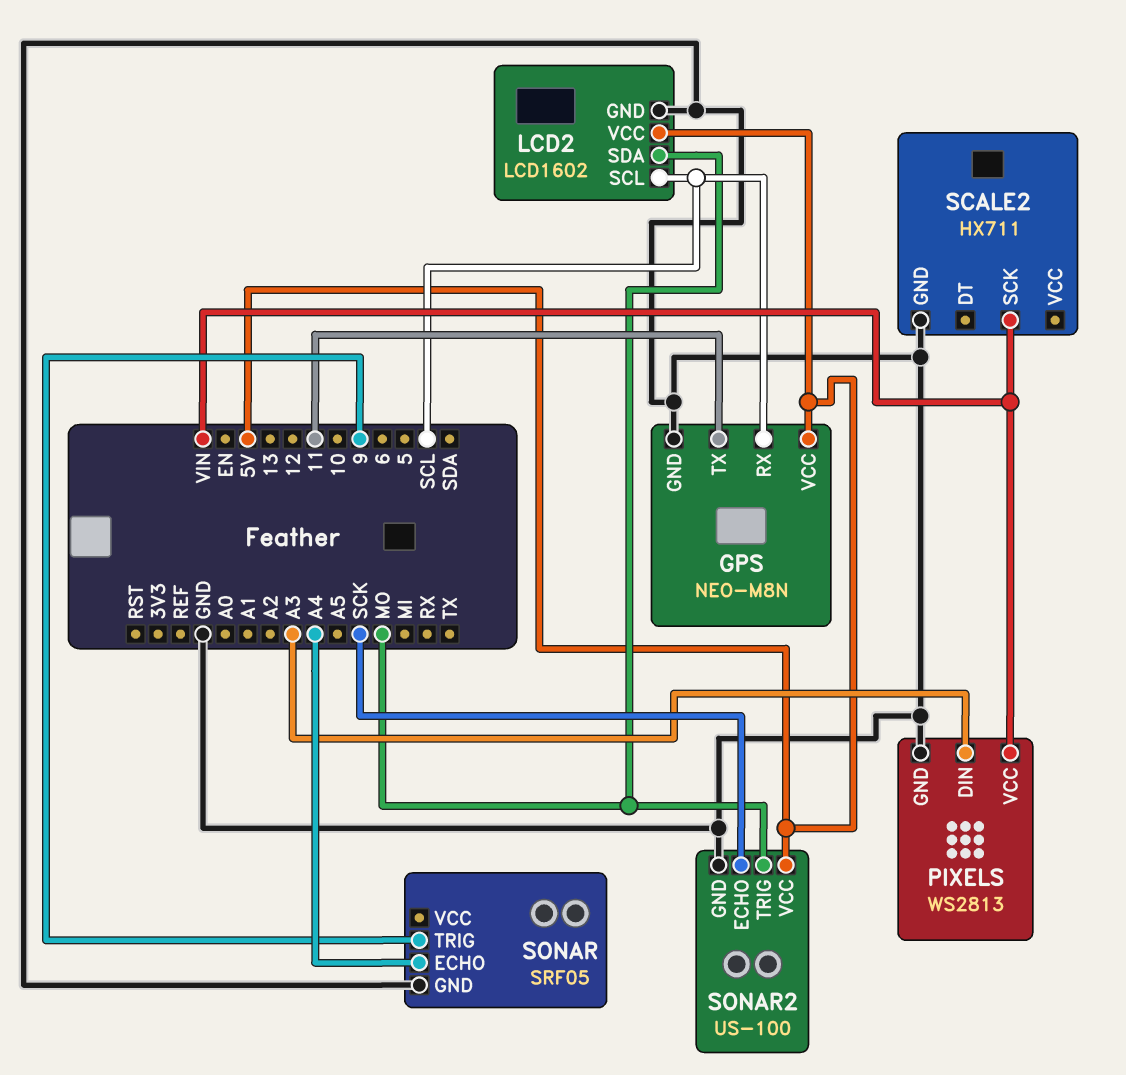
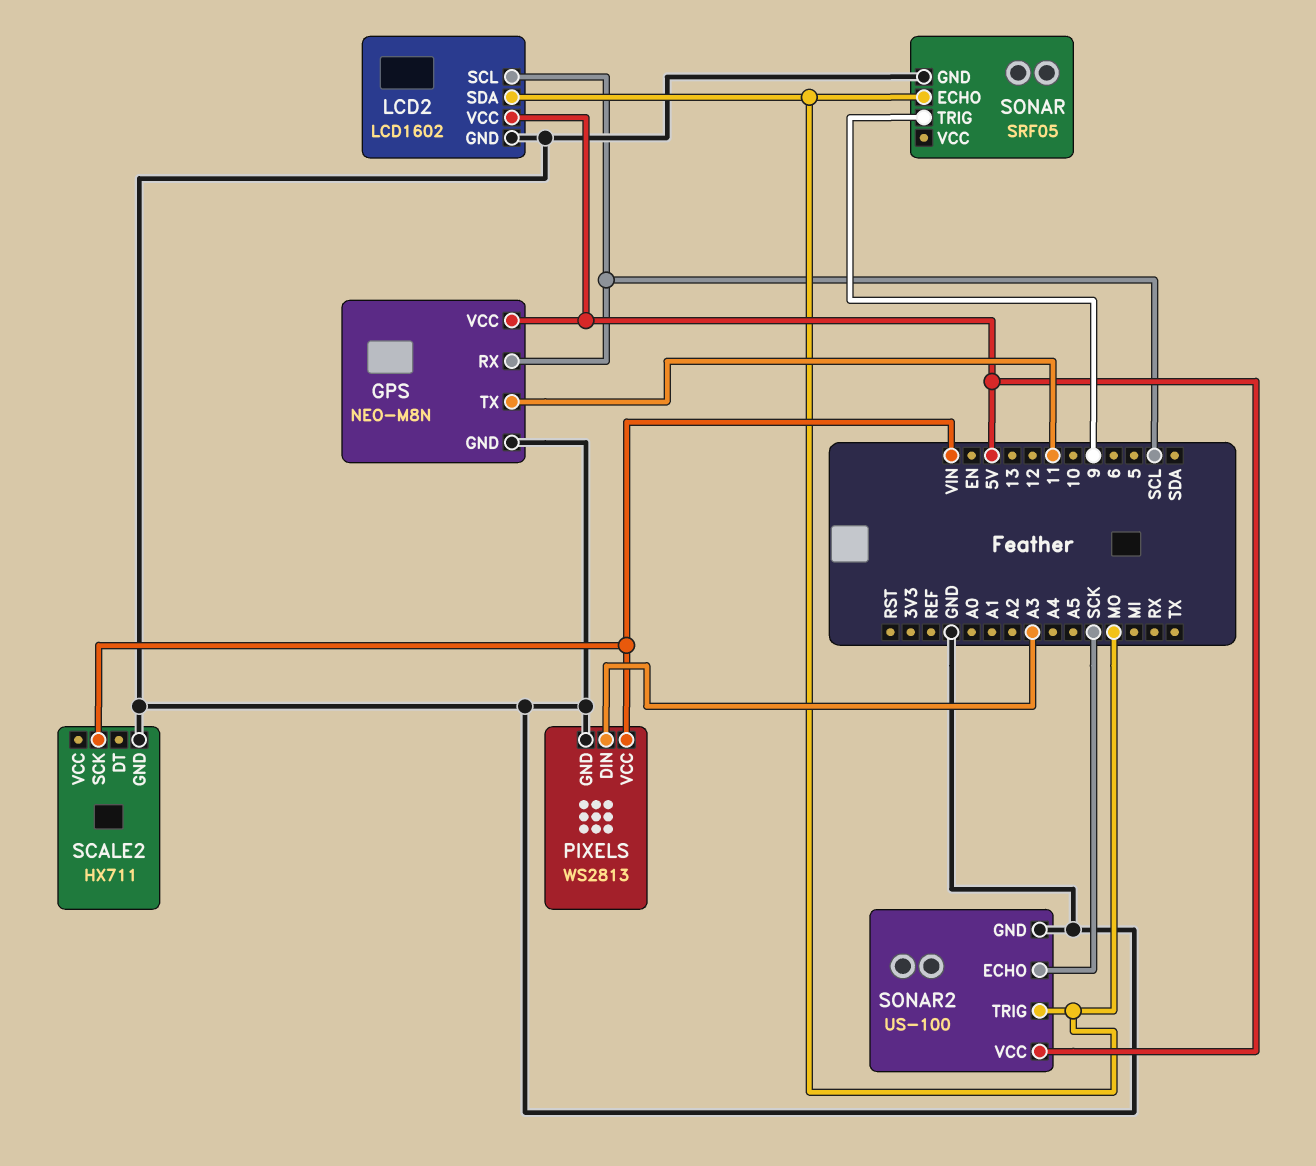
SONAR pin ECHO: A4 -> MO

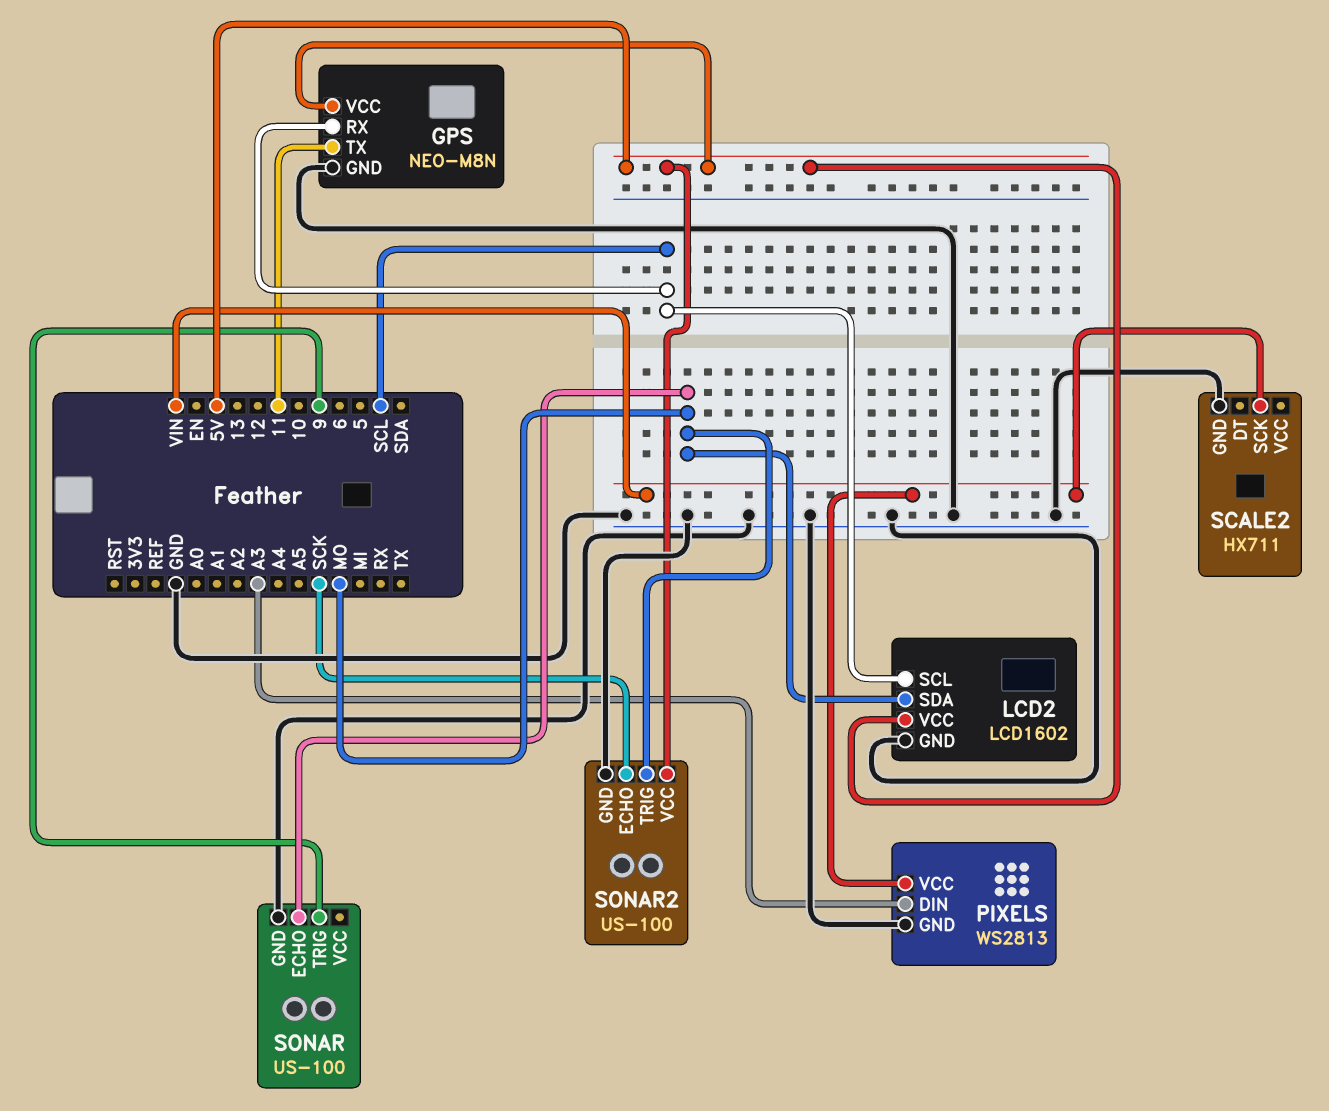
SONAR: SRF05 -> US-100

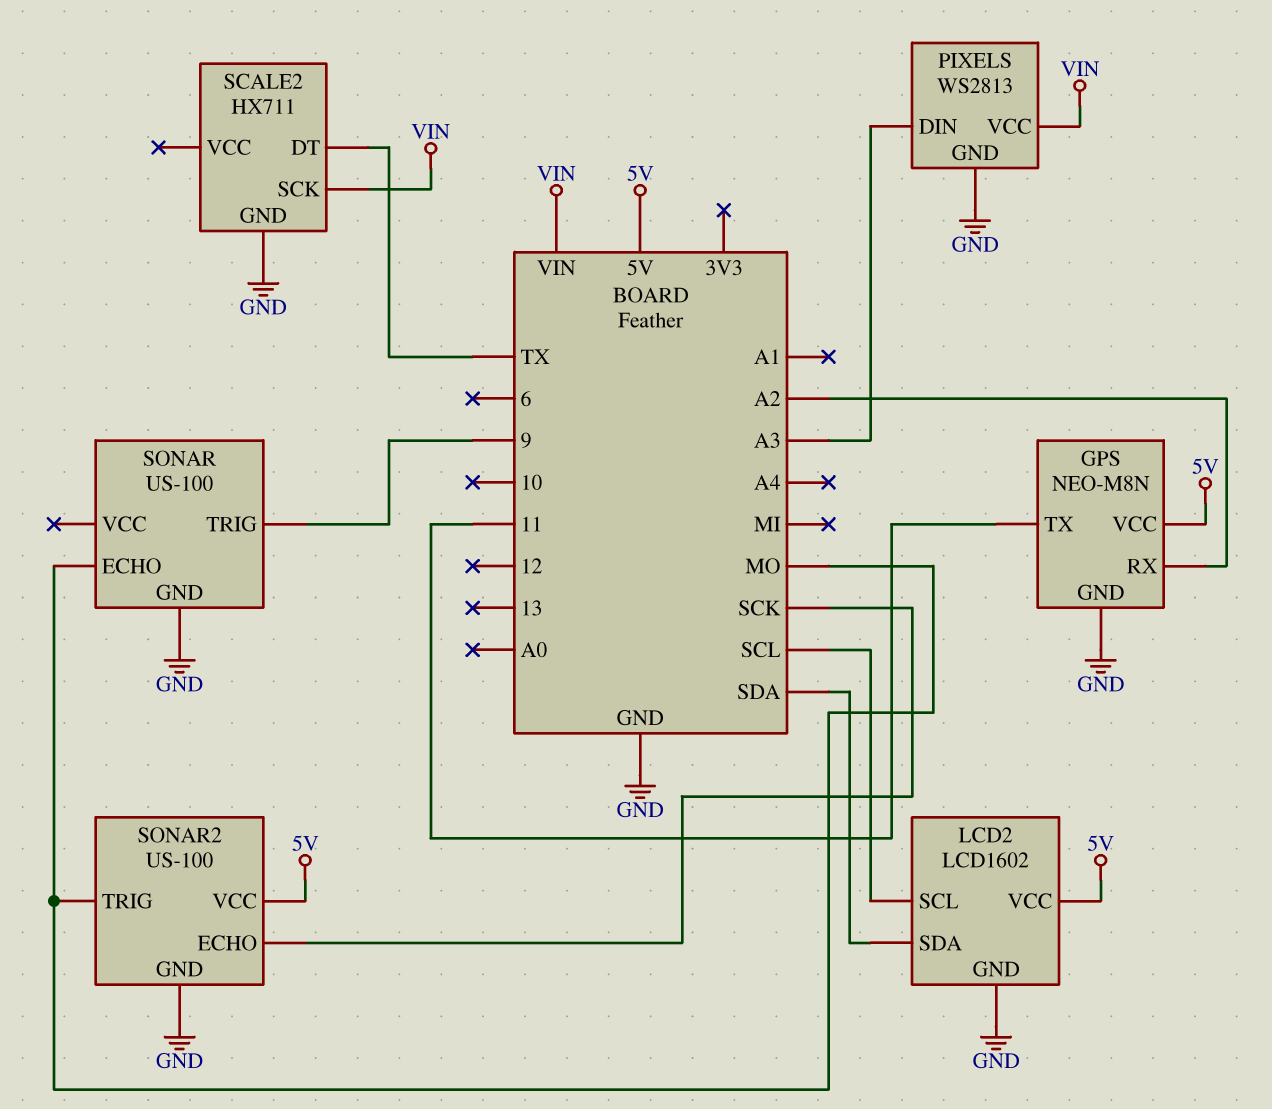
GPS pin RX: SCL -> A2
LCD2 pin SDA: MO -> SDA
SCALE2 pin DT: none -> TX

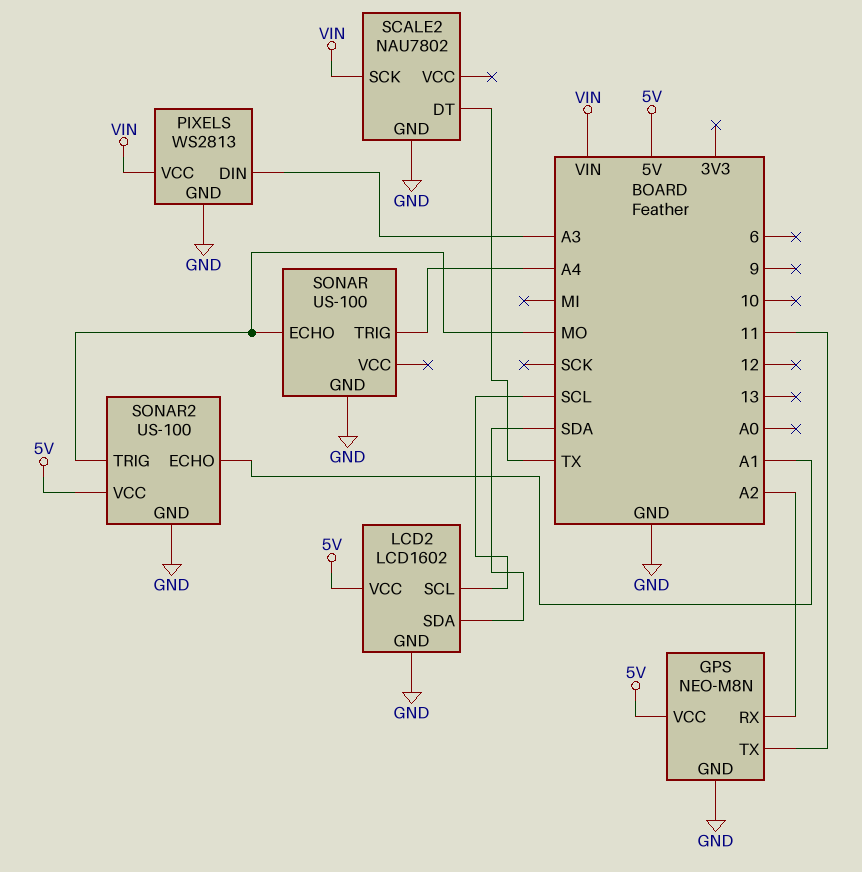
SCALE2: HX711 -> NAU7802
SONAR pin TRIG: 9 -> A4
SONAR2 pin ECHO: SCK -> A1

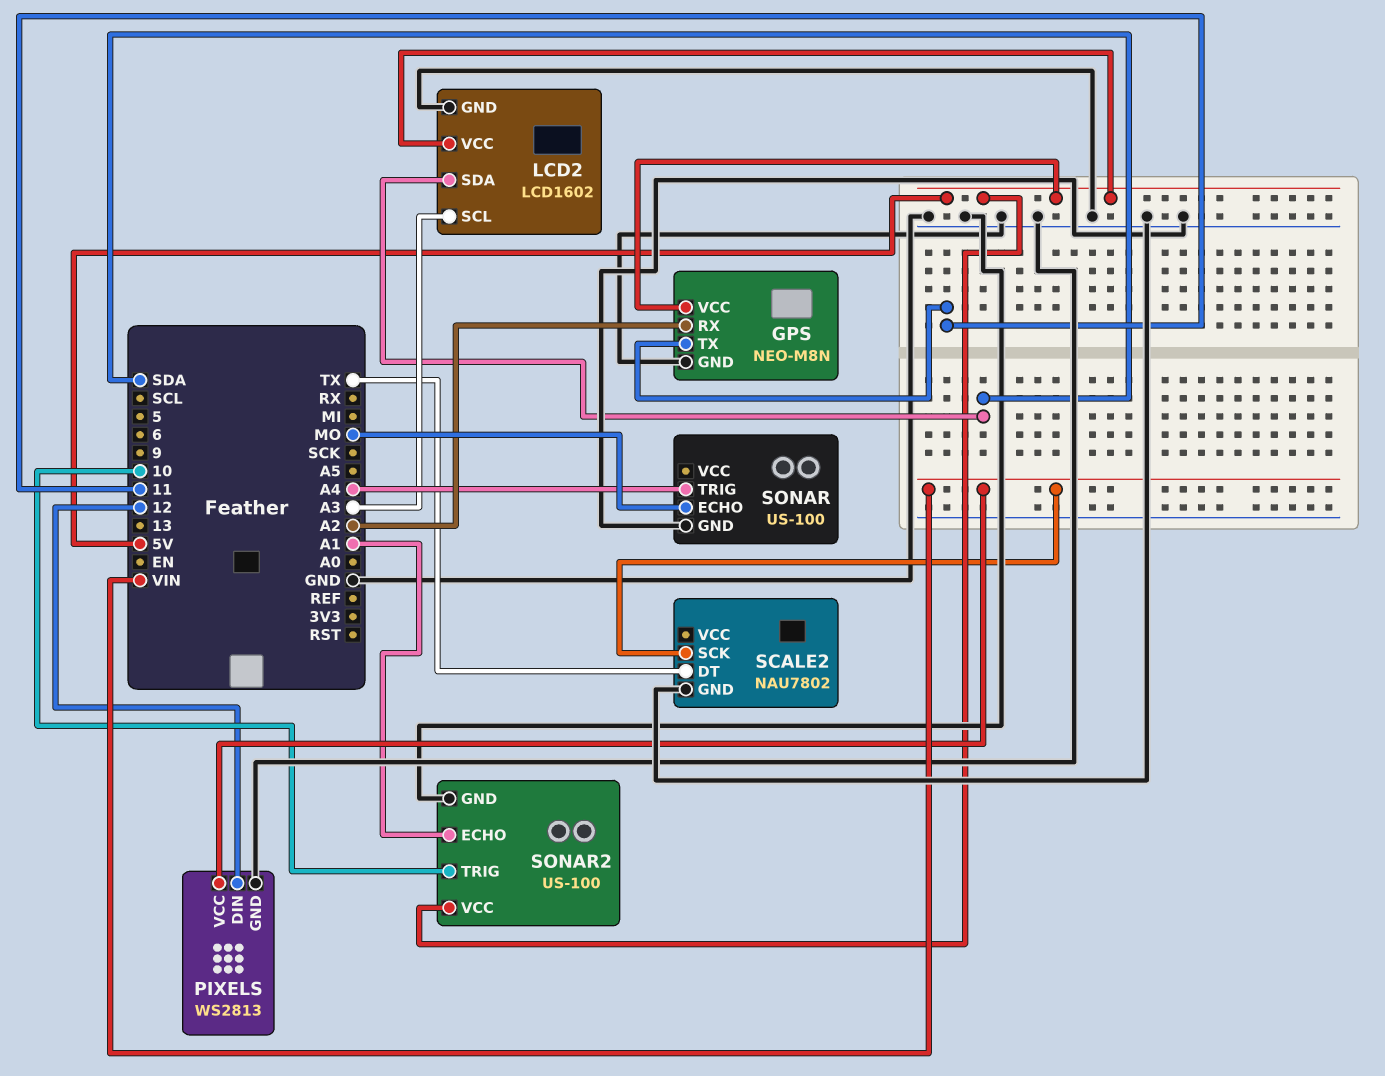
LCD2 pin SCL: SCL -> A3
PIXELS pin DIN: A3 -> 12
SONAR2 pin TRIG: MO -> 10

